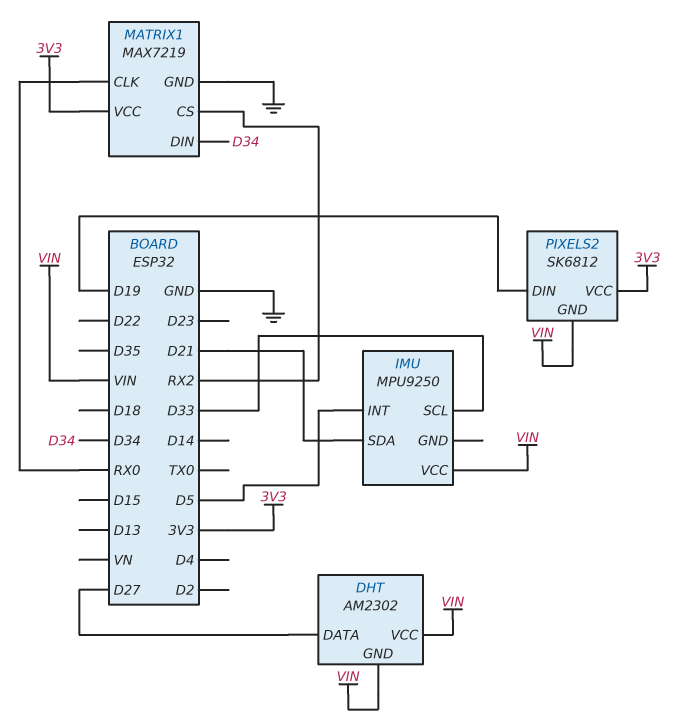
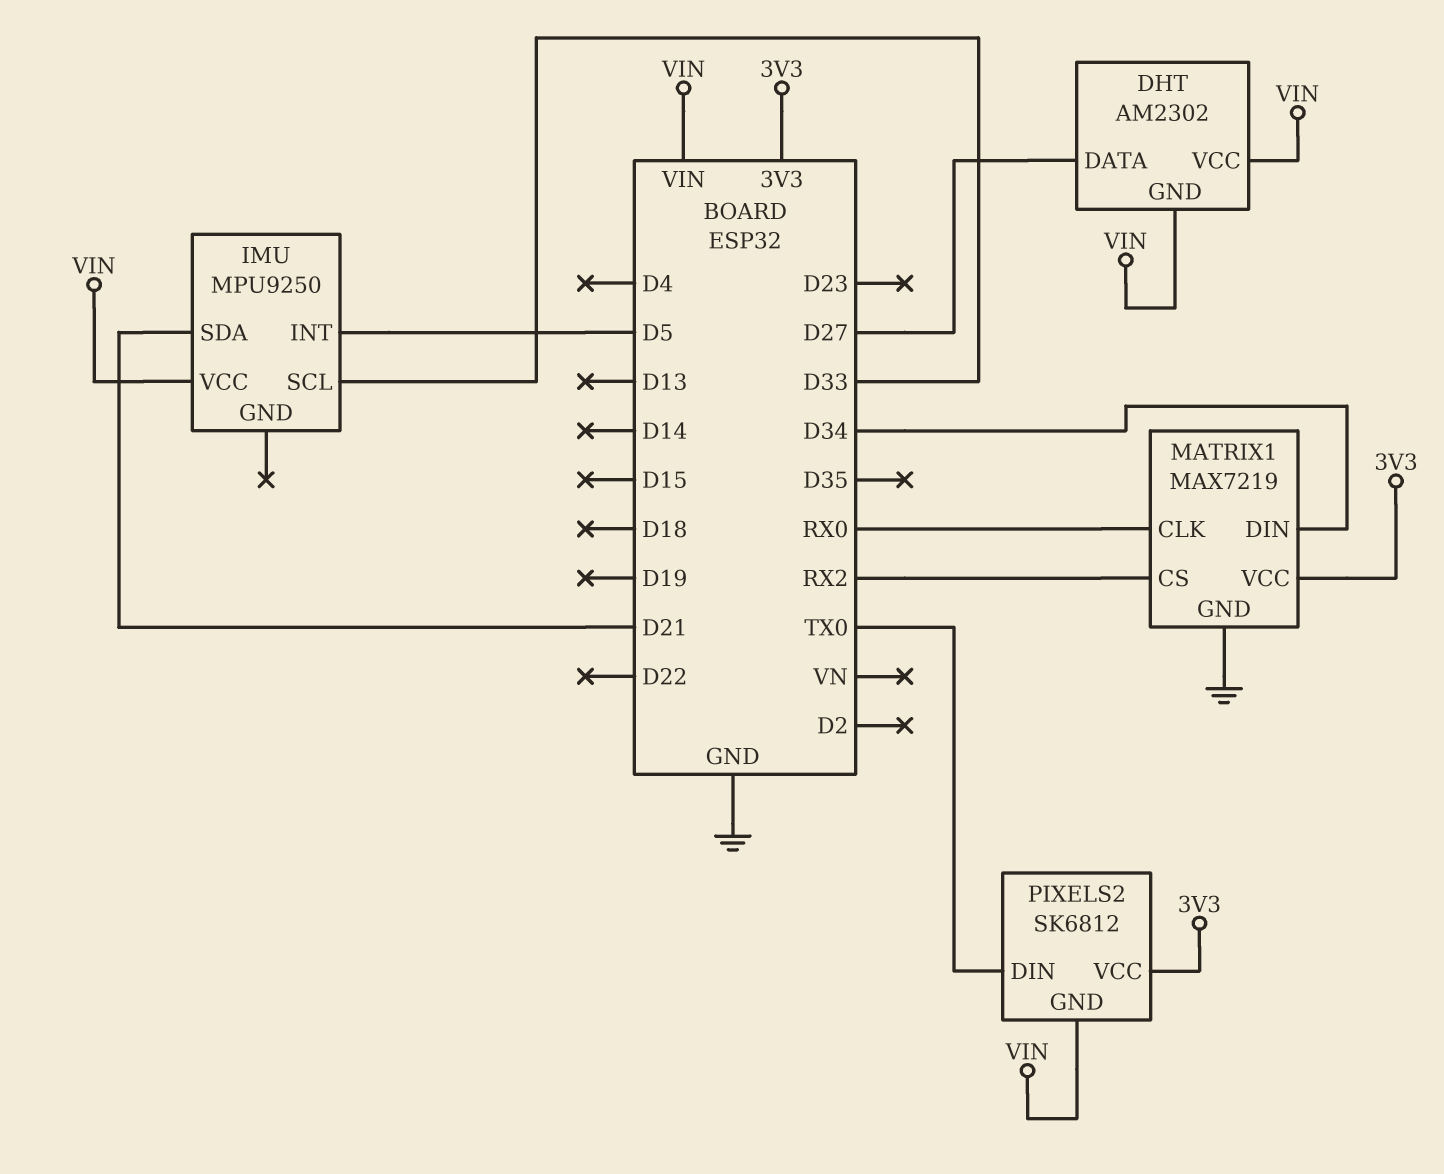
PIXELS2 pin DIN: D19 -> TX0

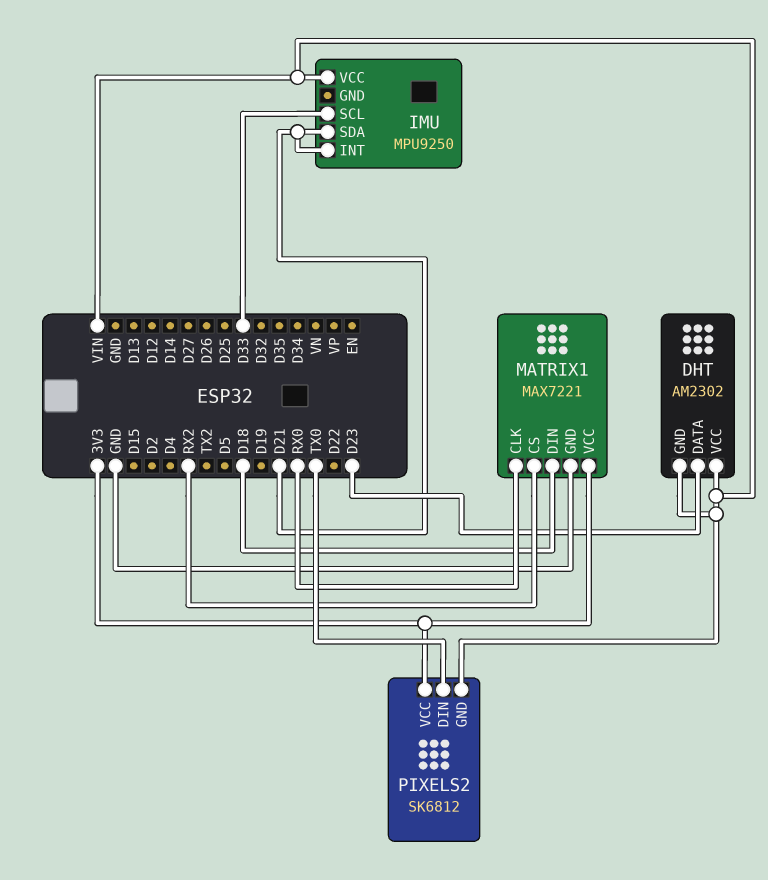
DHT pin DATA: D27 -> D23
IMU pin INT: D5 -> D21
MATRIX1: MAX7219 -> MAX7221
MATRIX1 pin DIN: D34 -> D18

